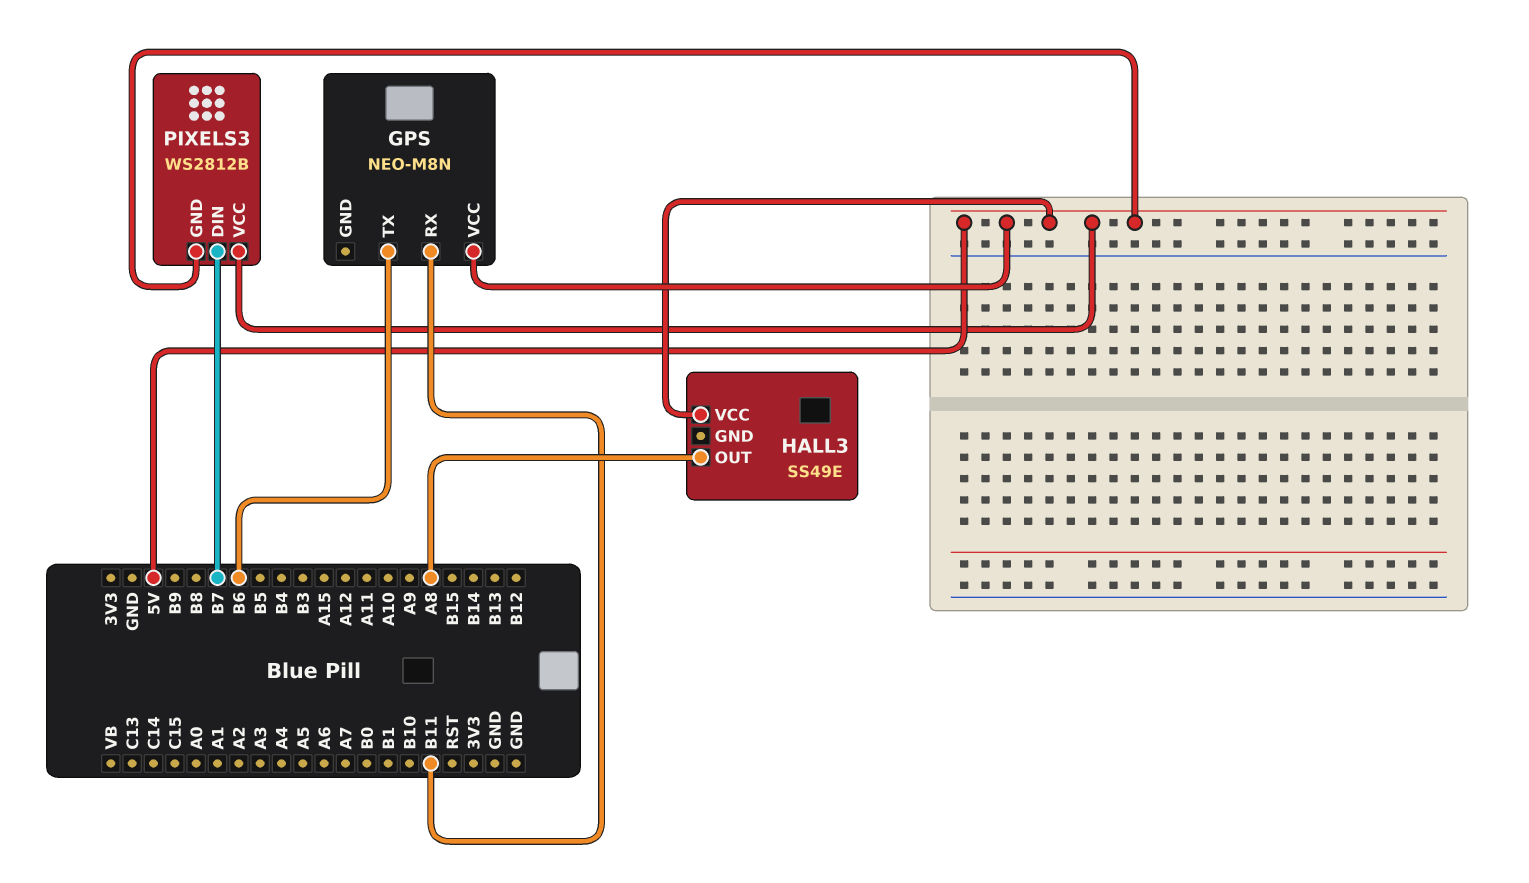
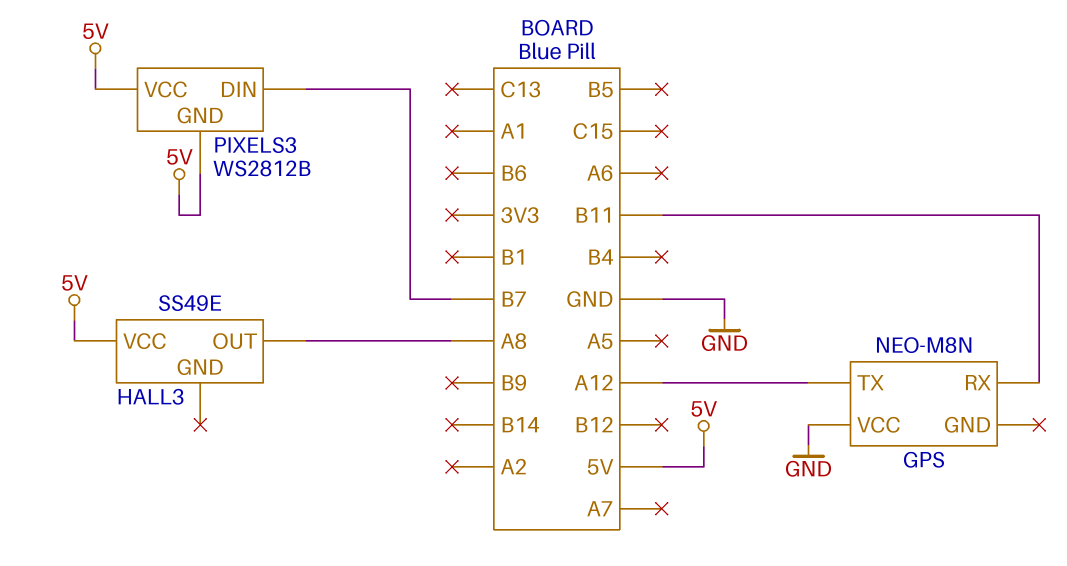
GPS pin TX: B6 -> A12
GPS pin VCC: 5V -> GND

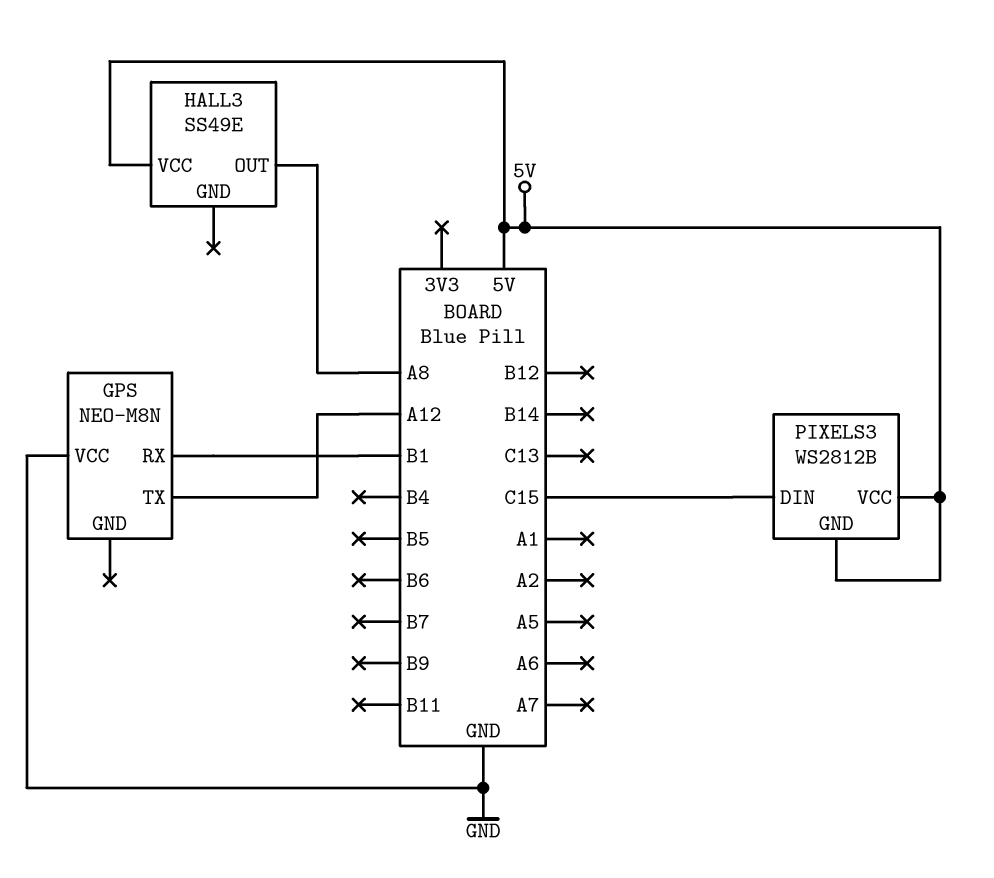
GPS pin RX: B11 -> B1
PIXELS3 pin DIN: B7 -> C15

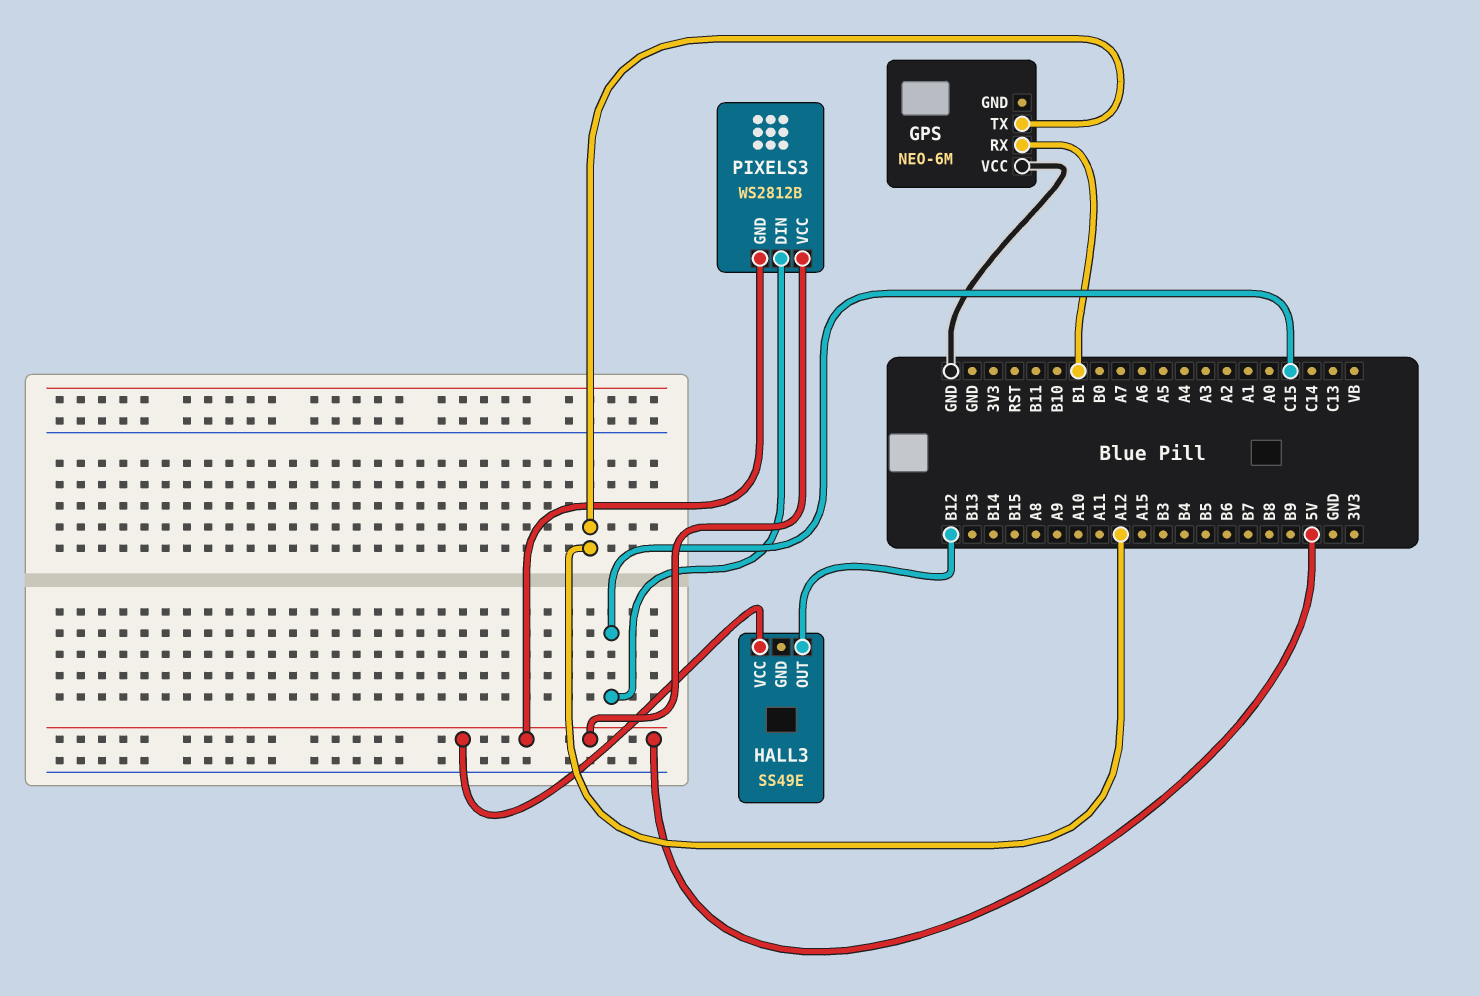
GPS: NEO-M8N -> NEO-6M
HALL3 pin OUT: A8 -> B12

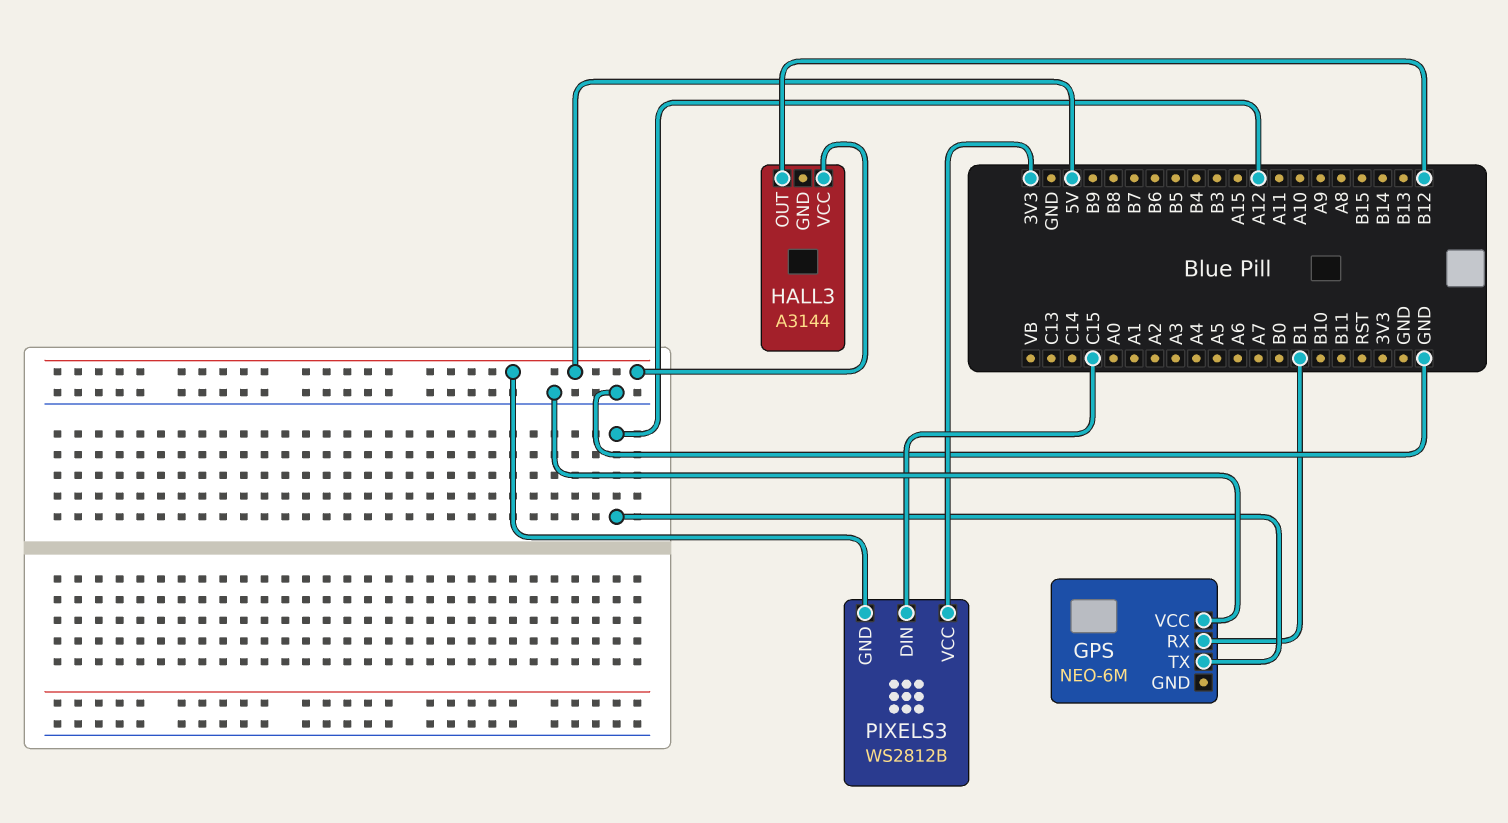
HALL3: SS49E -> A3144
PIXELS3 pin VCC: 5V -> 3V3

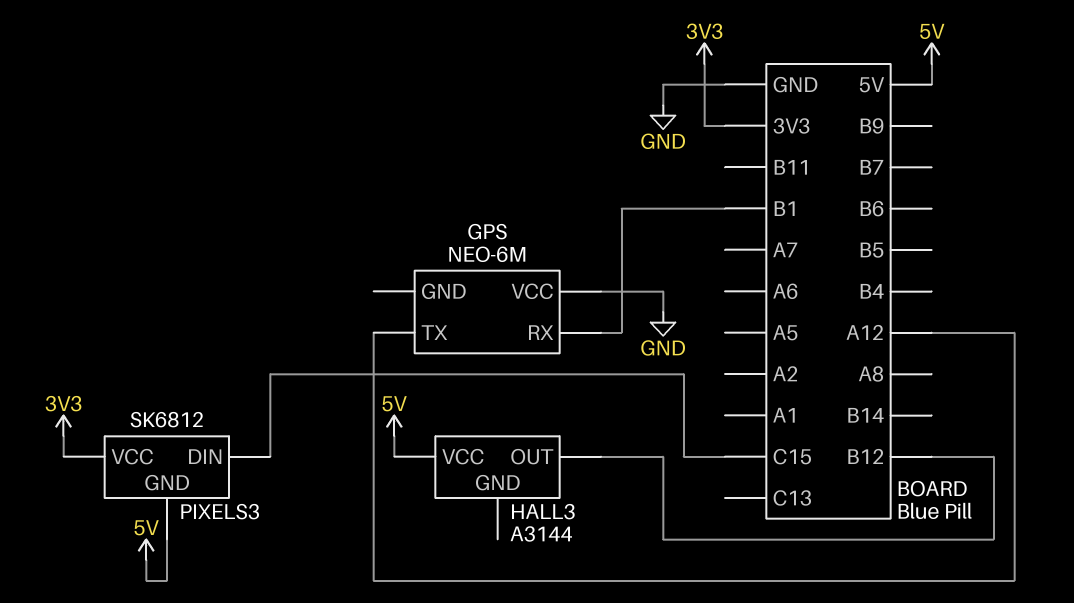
PIXELS3: WS2812B -> SK6812

